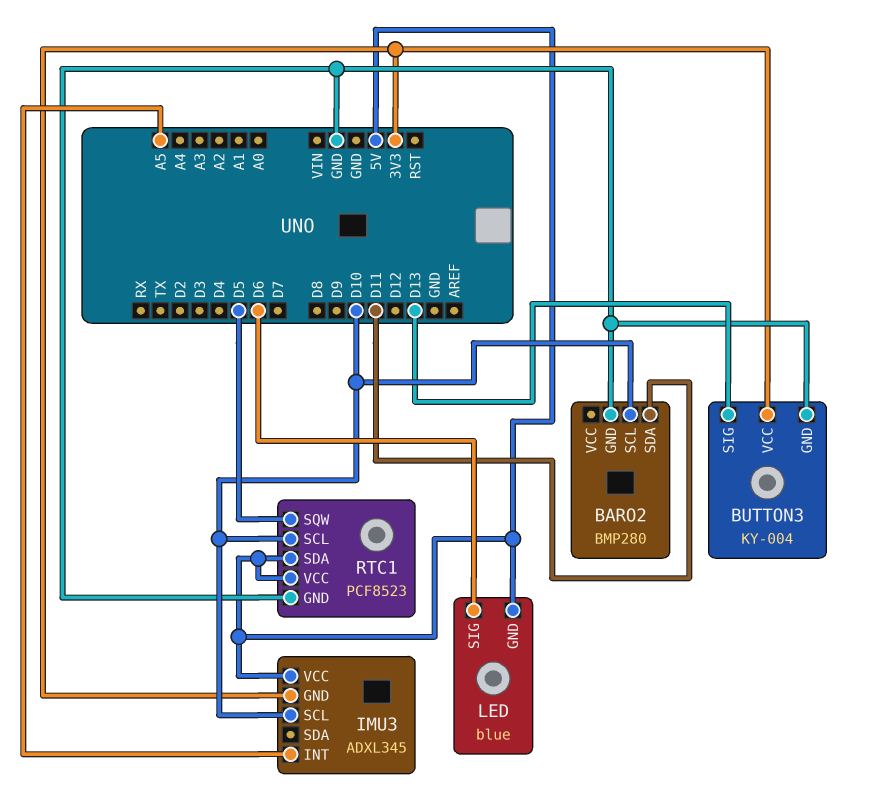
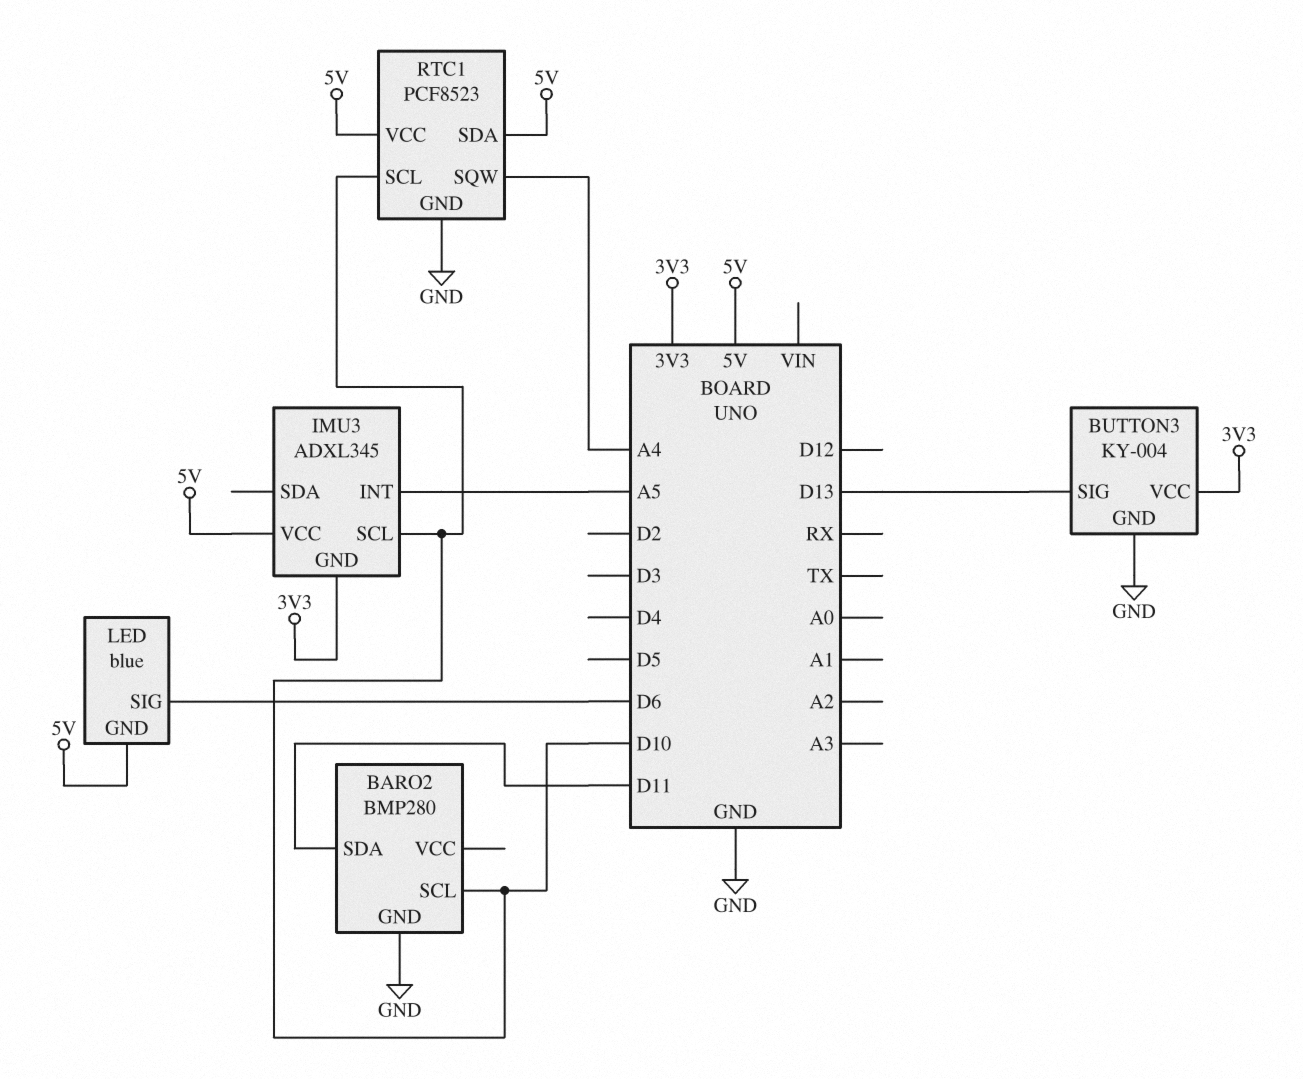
RTC1 pin SQW: D5 -> A4

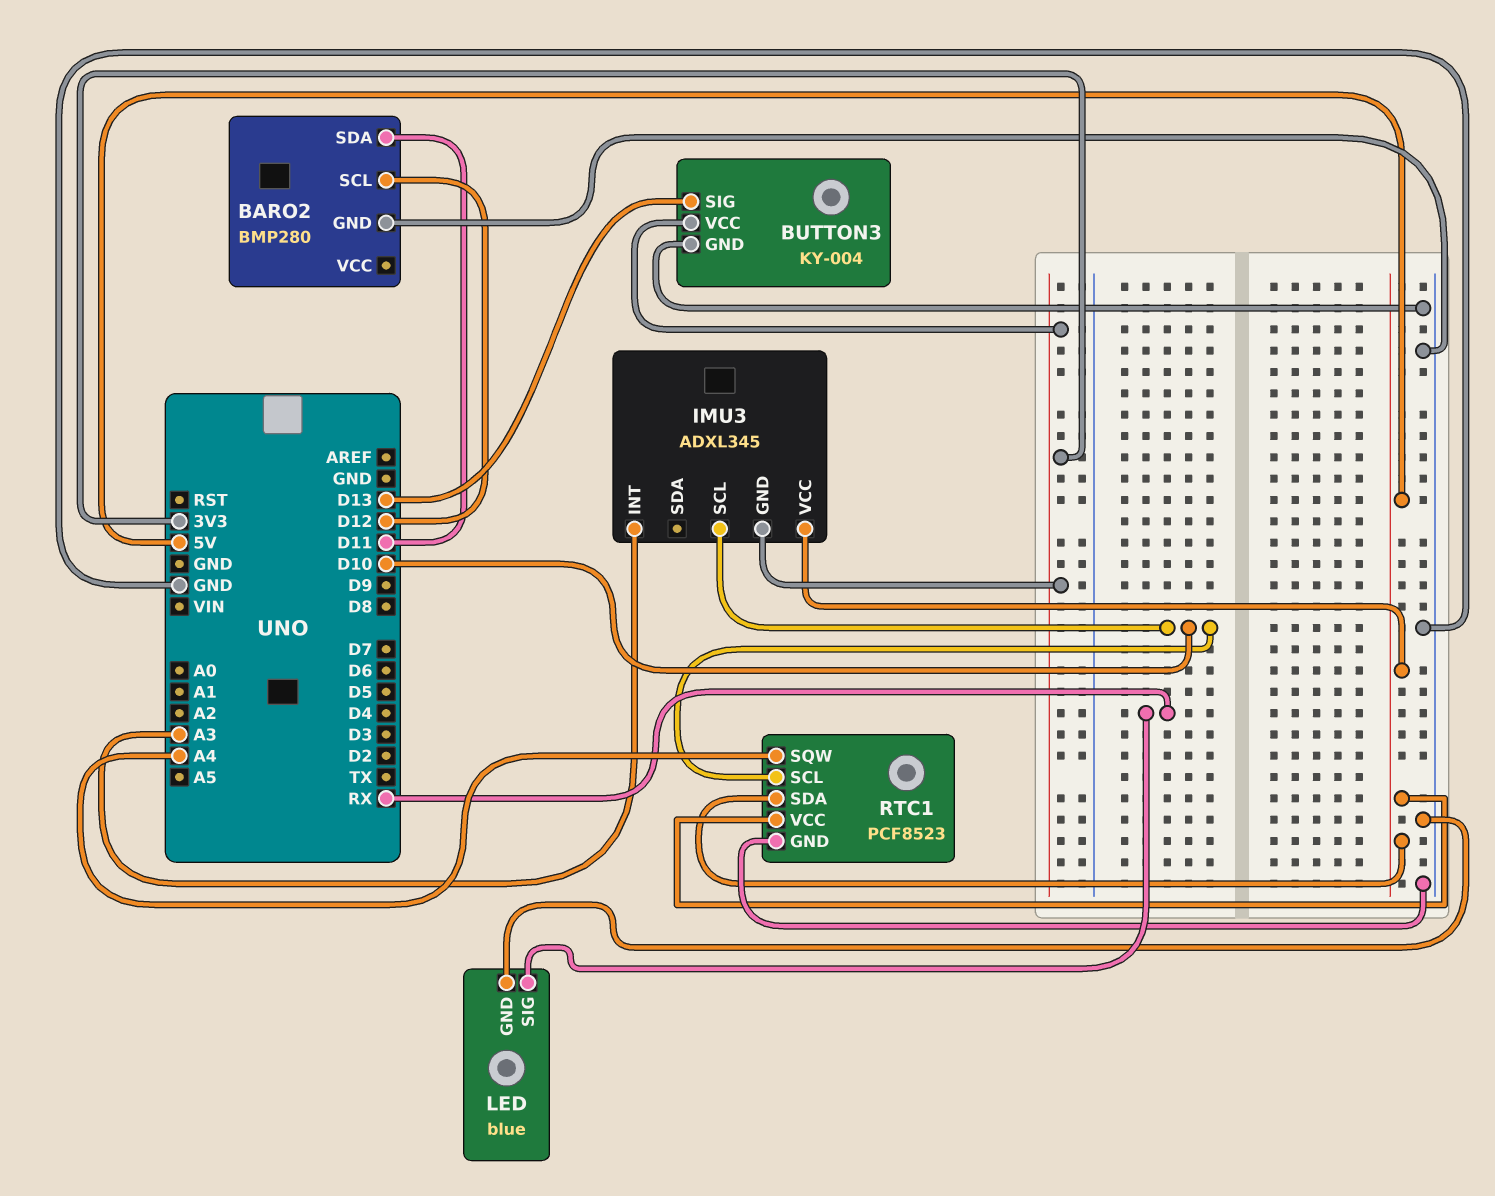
BARO2 pin SCL: D10 -> D12
IMU3 pin INT: A5 -> A3
LED pin GND: 5V -> GND
LED pin SIG: D6 -> RX

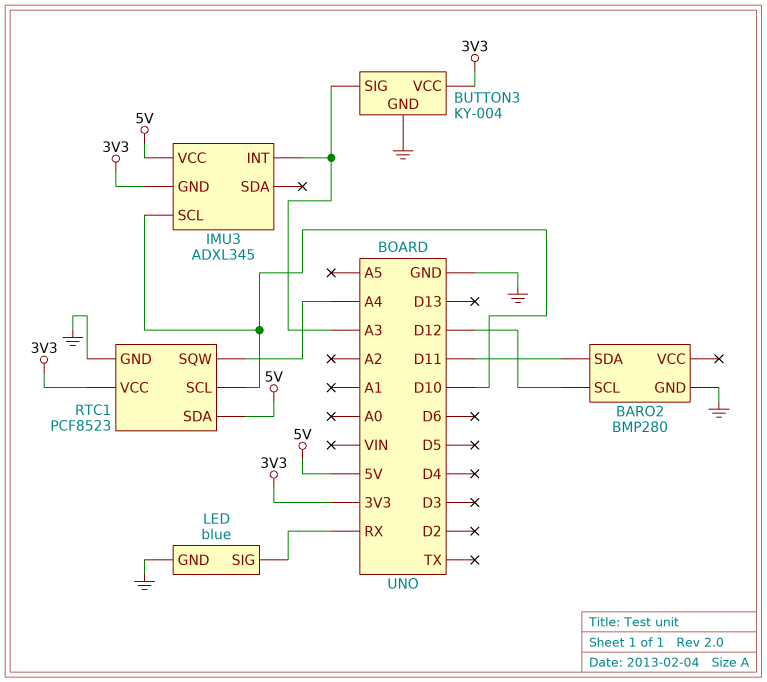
BUTTON3 pin SIG: D13 -> A3
RTC1 pin VCC: 5V -> 3V3

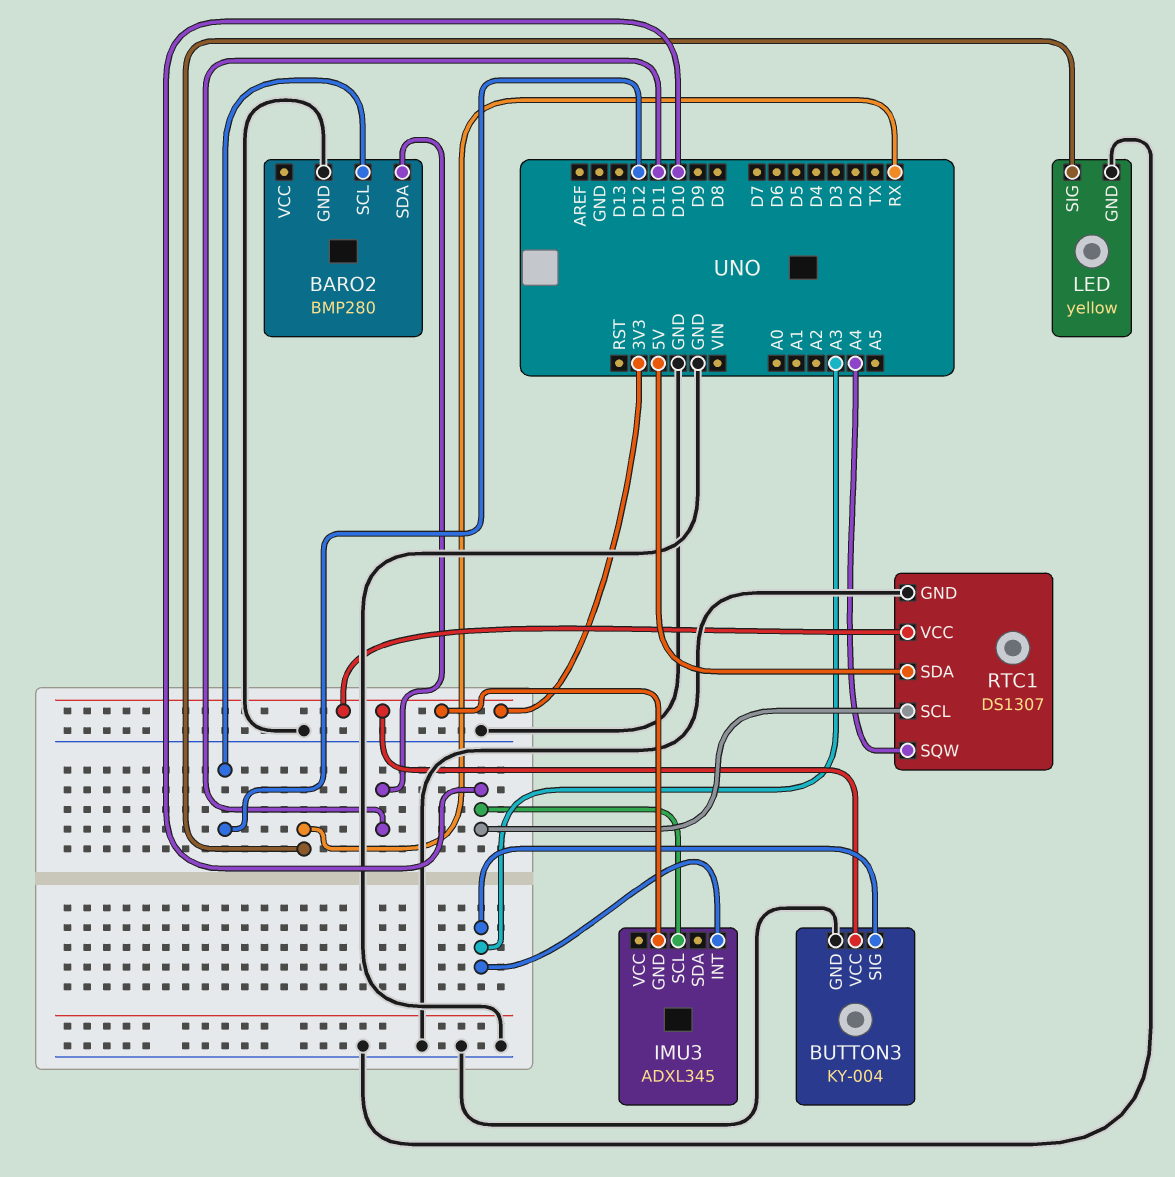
IMU3 pin VCC: 5V -> none
LED: blue -> yellow
RTC1: PCF8523 -> DS1307

